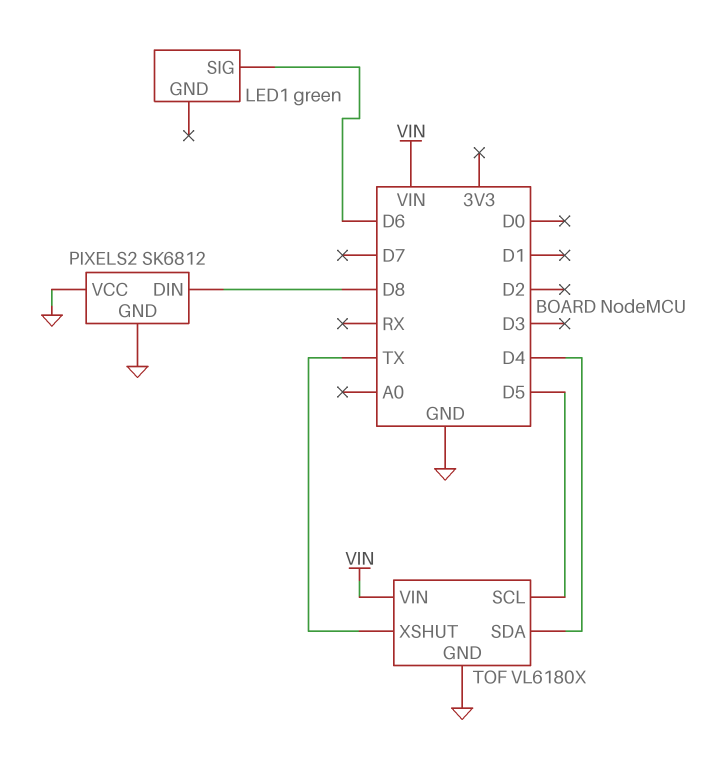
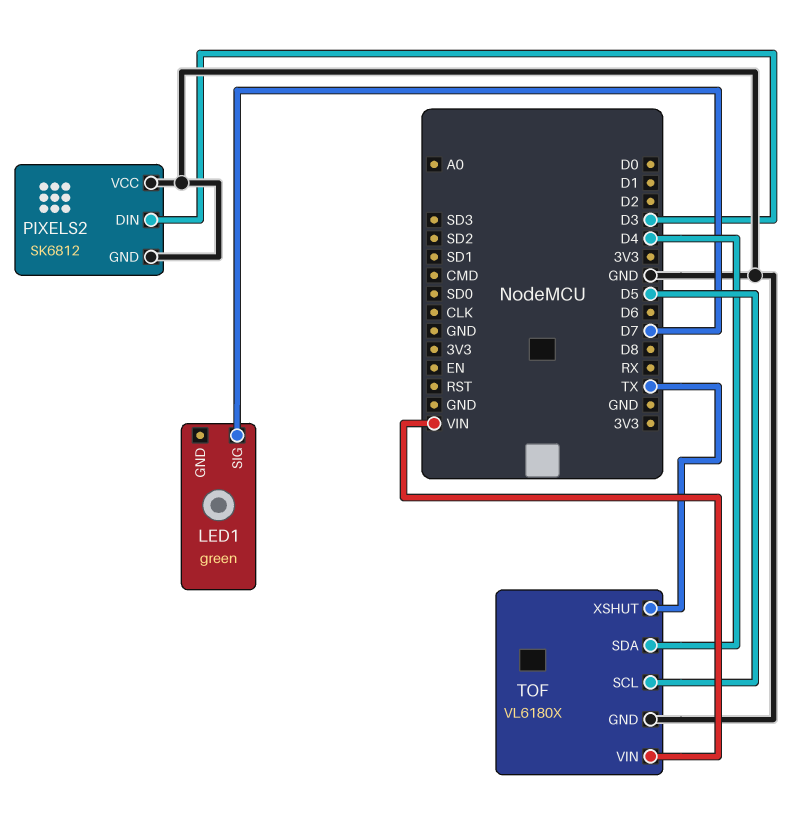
LED1 pin SIG: D6 -> D7
PIXELS2 pin DIN: D8 -> D3

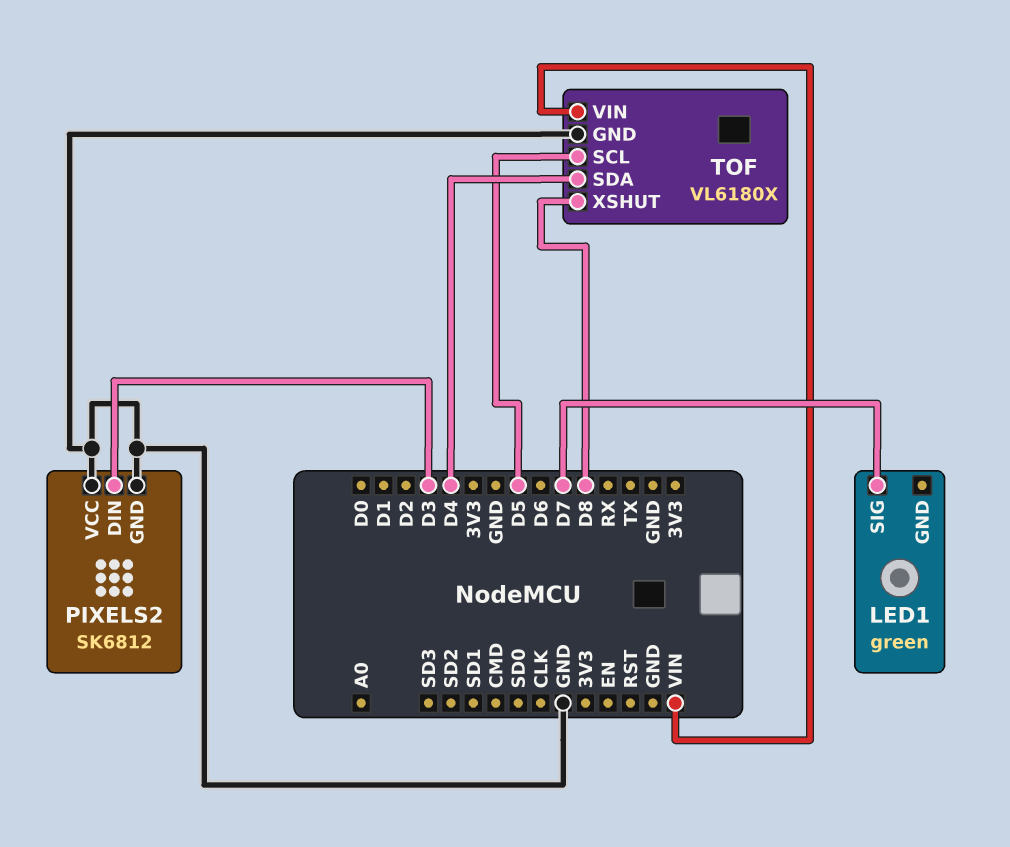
TOF pin XSHUT: TX -> D8

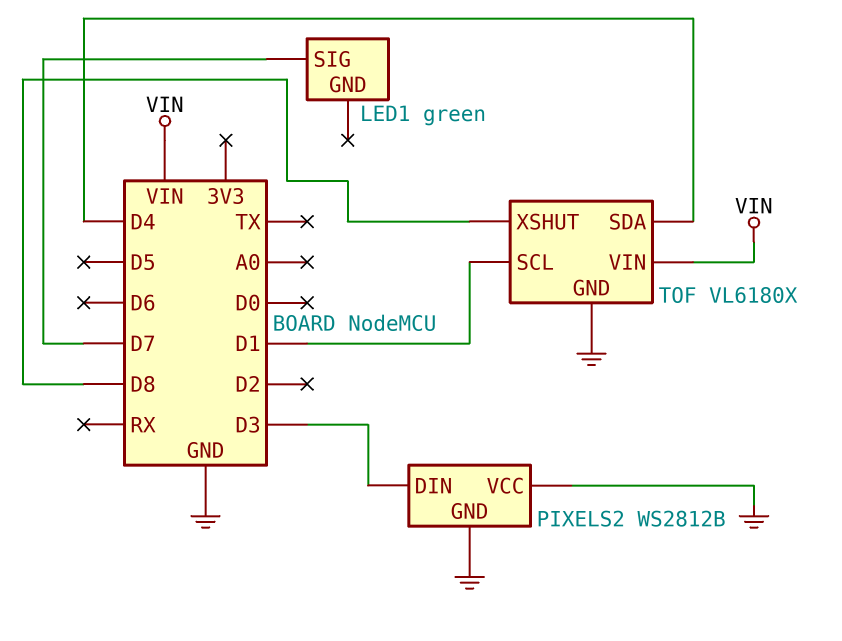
PIXELS2: SK6812 -> WS2812B
TOF pin SCL: D5 -> D1

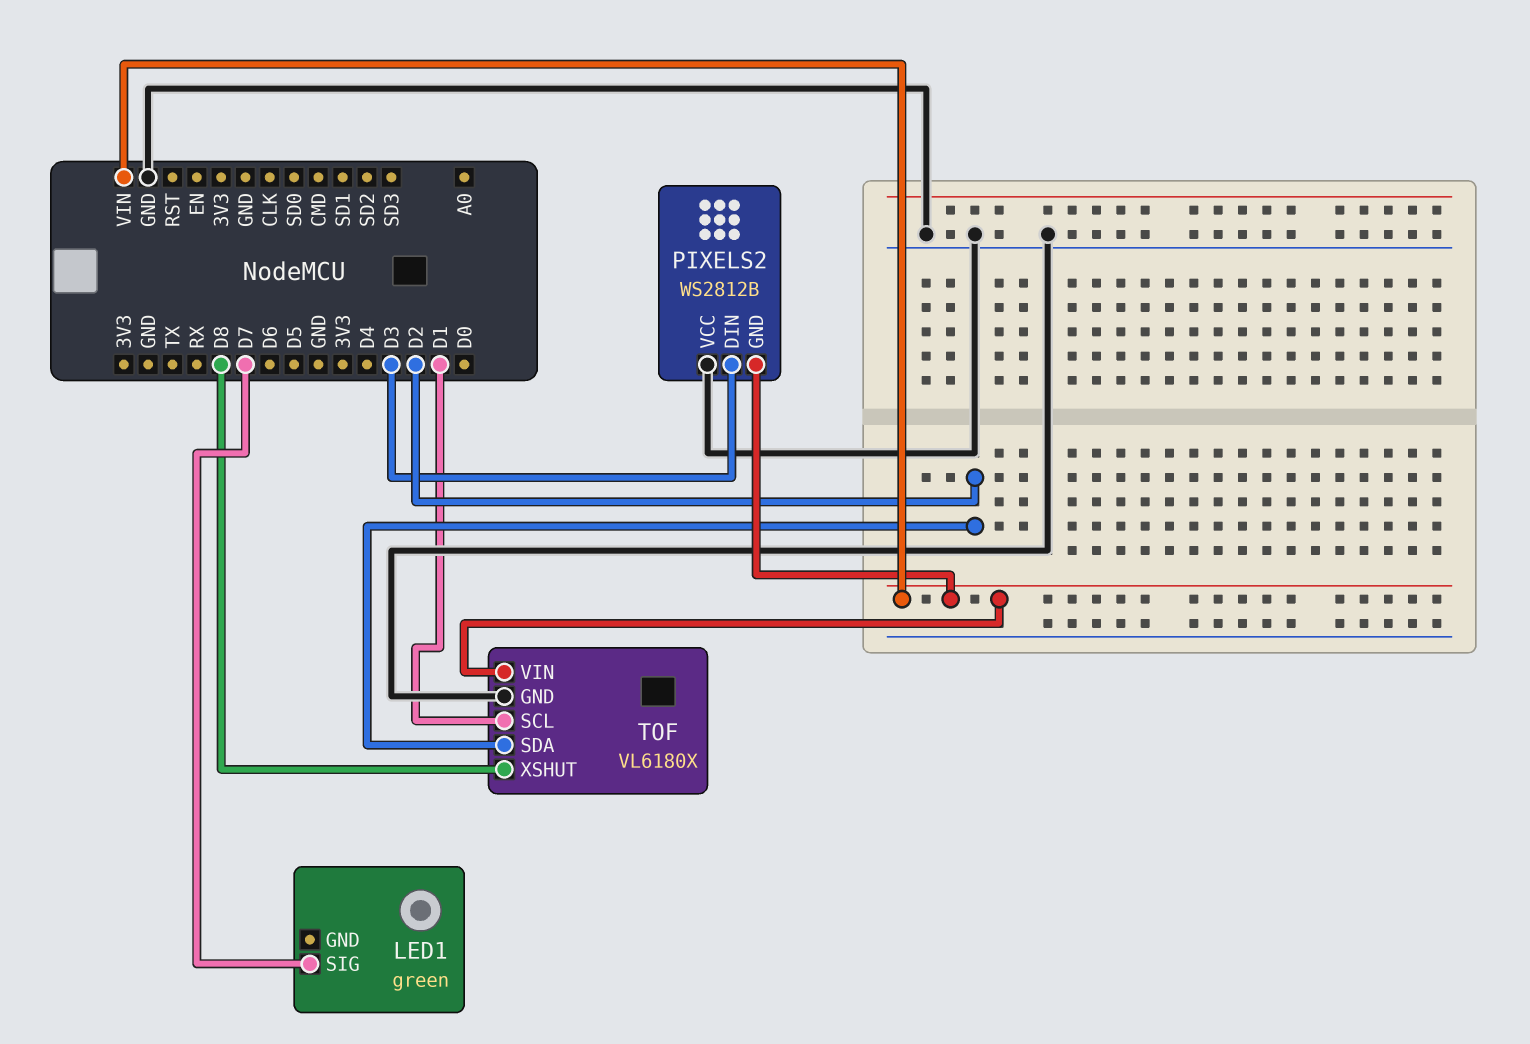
PIXELS2 pin GND: GND -> VIN
TOF pin SDA: D4 -> D2

